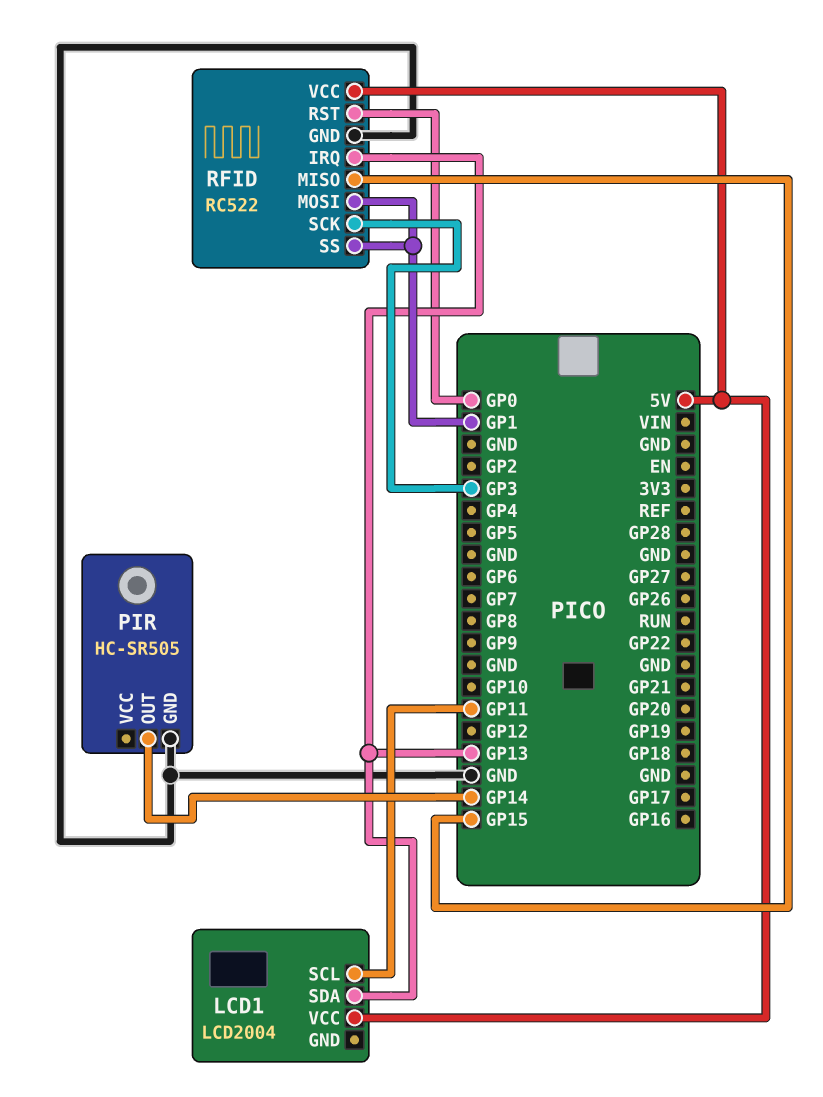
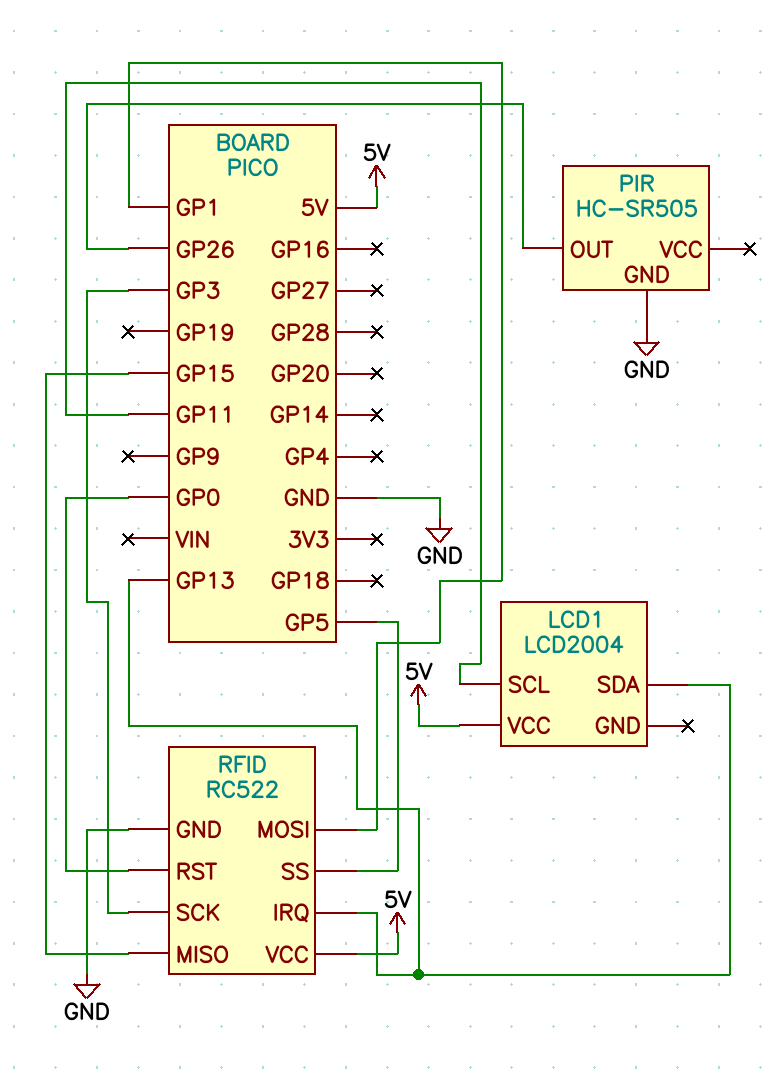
PIR pin OUT: GP14 -> GP26
RFID pin SS: GP1 -> GP5

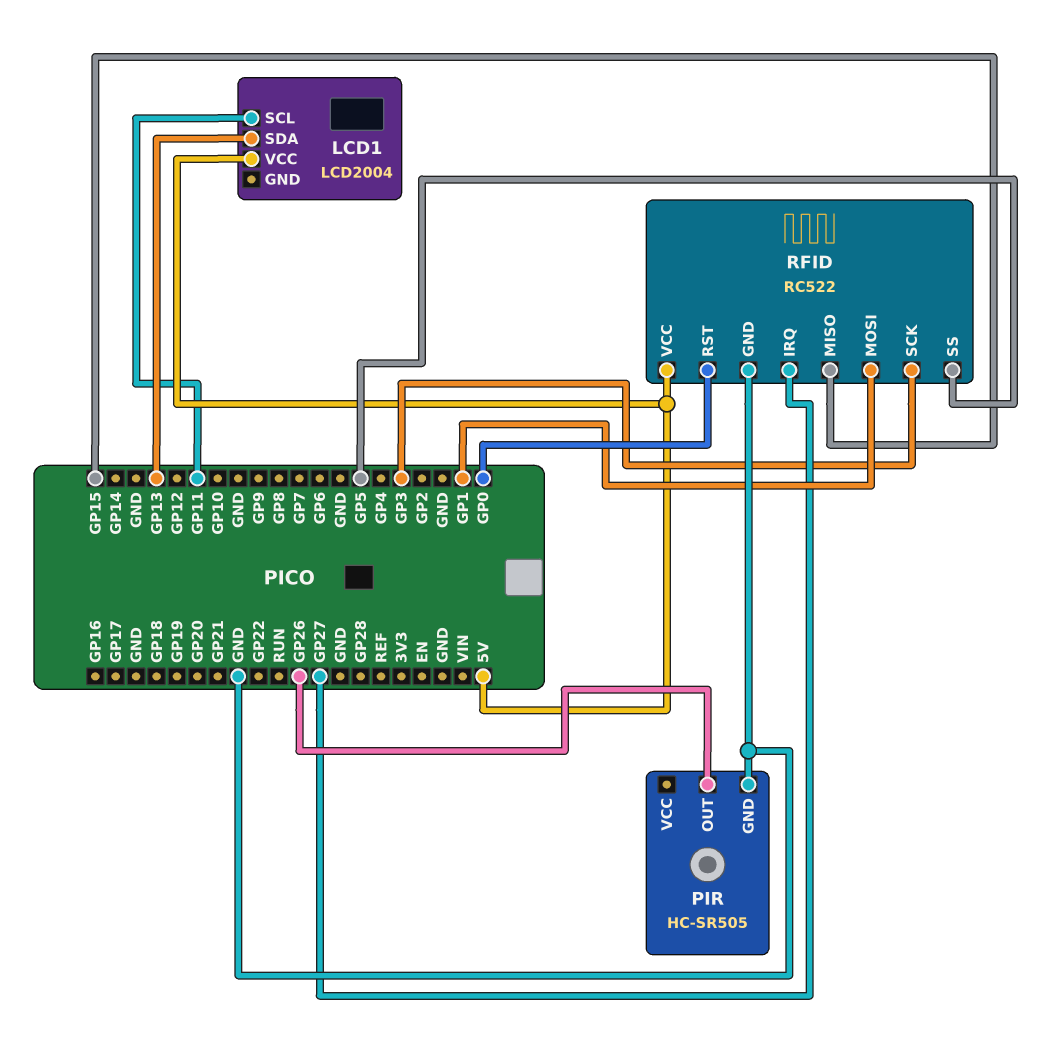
RFID pin IRQ: GP13 -> GP27

